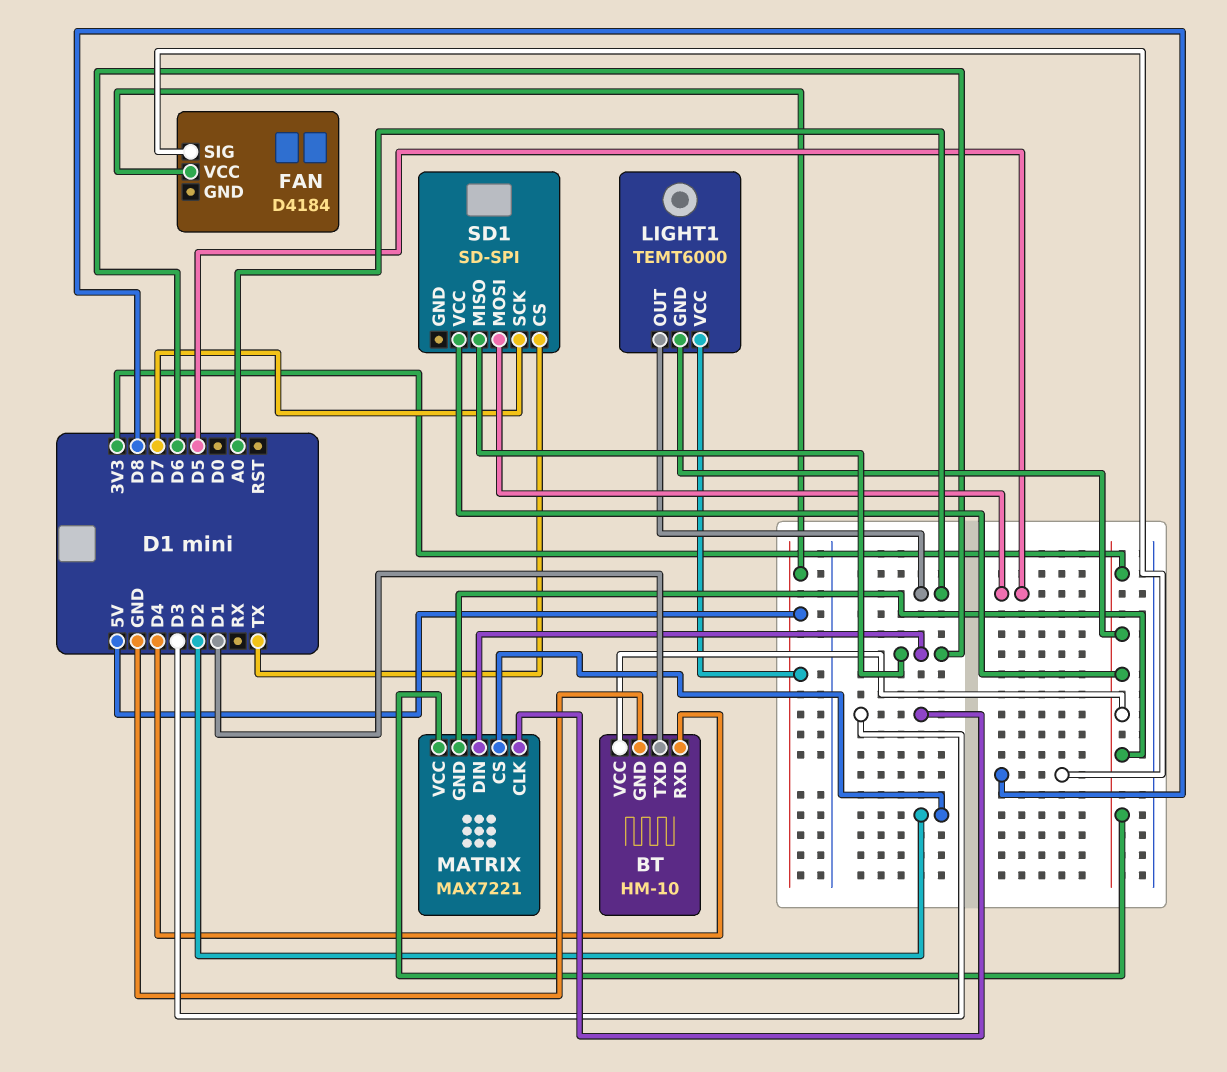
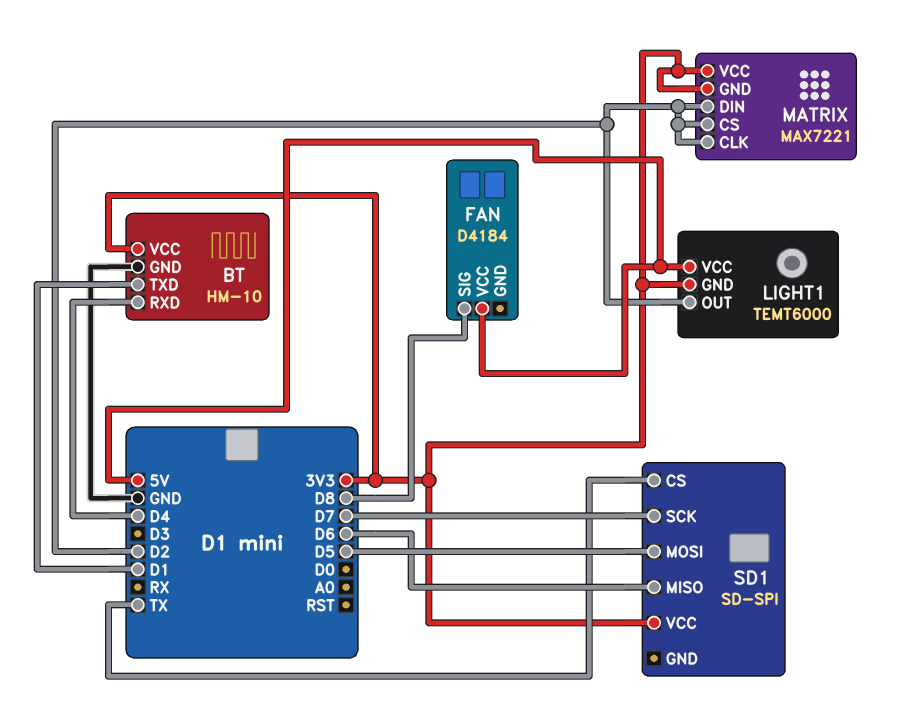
LIGHT1 pin OUT: A0 -> D2
MATRIX pin CLK: D3 -> D2
MATRIX pin DIN: D6 -> D2

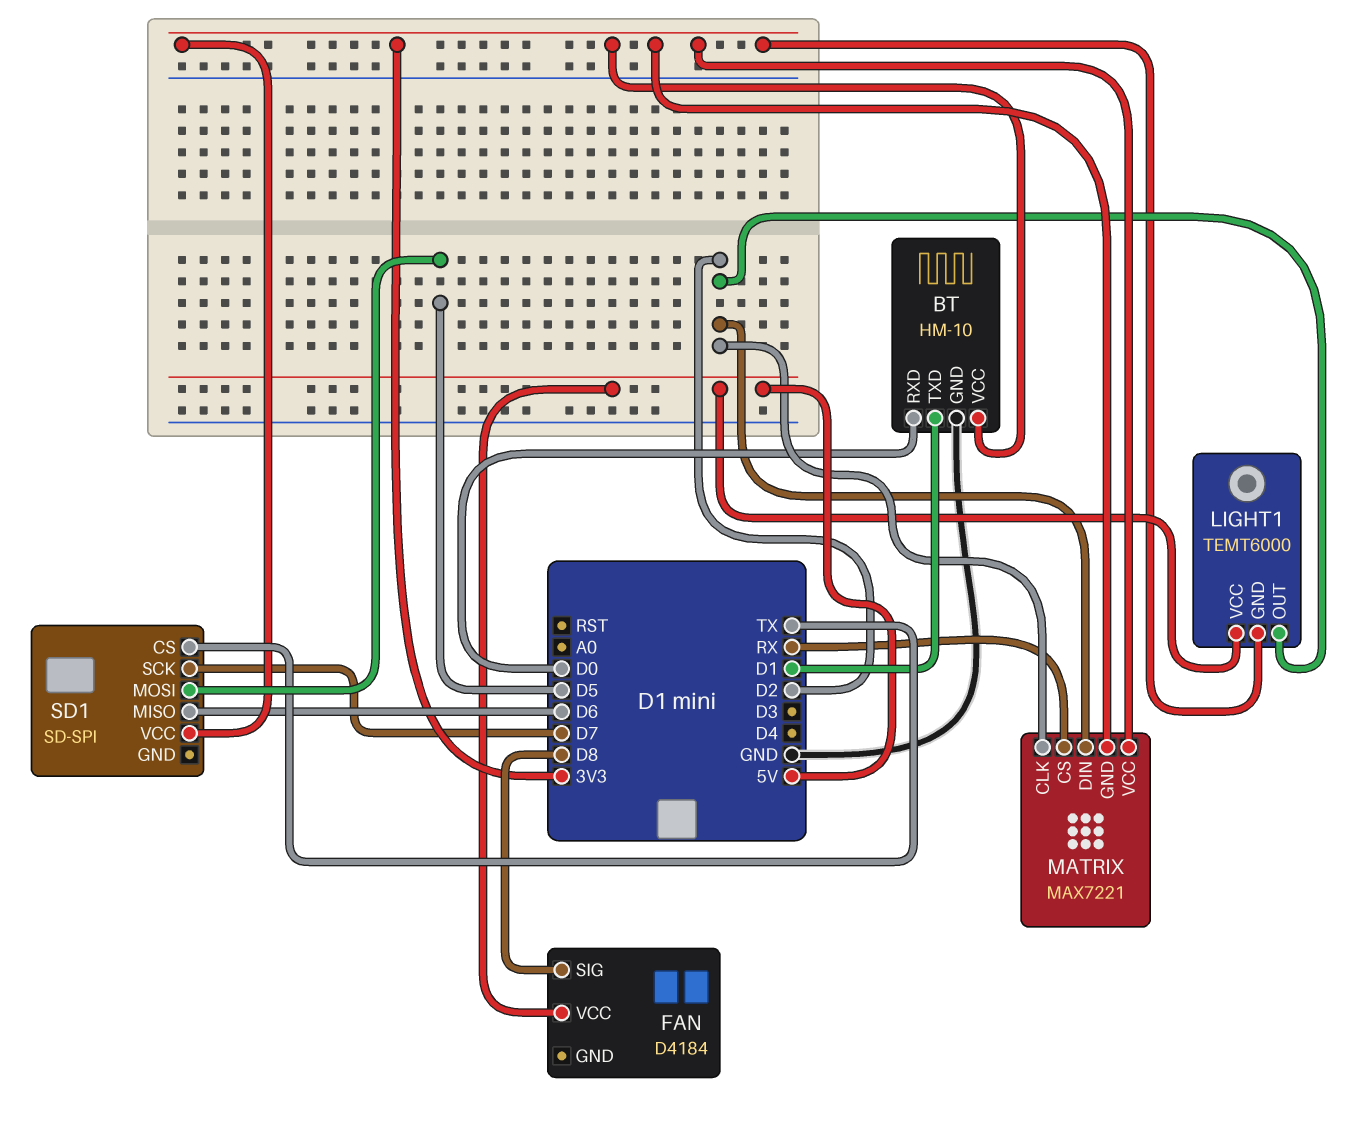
BT pin RXD: D4 -> D0
MATRIX pin CS: D2 -> RX

